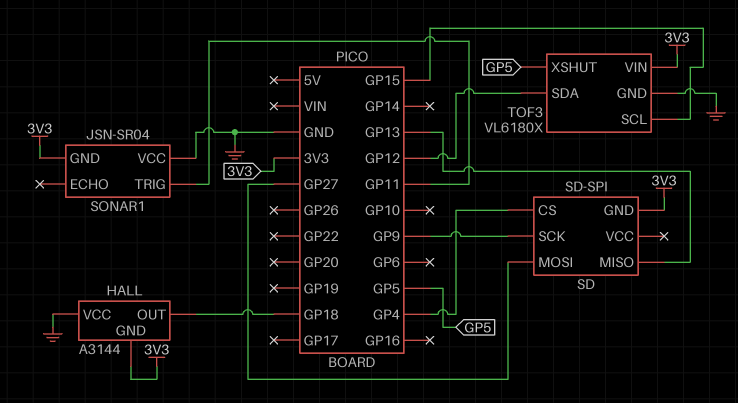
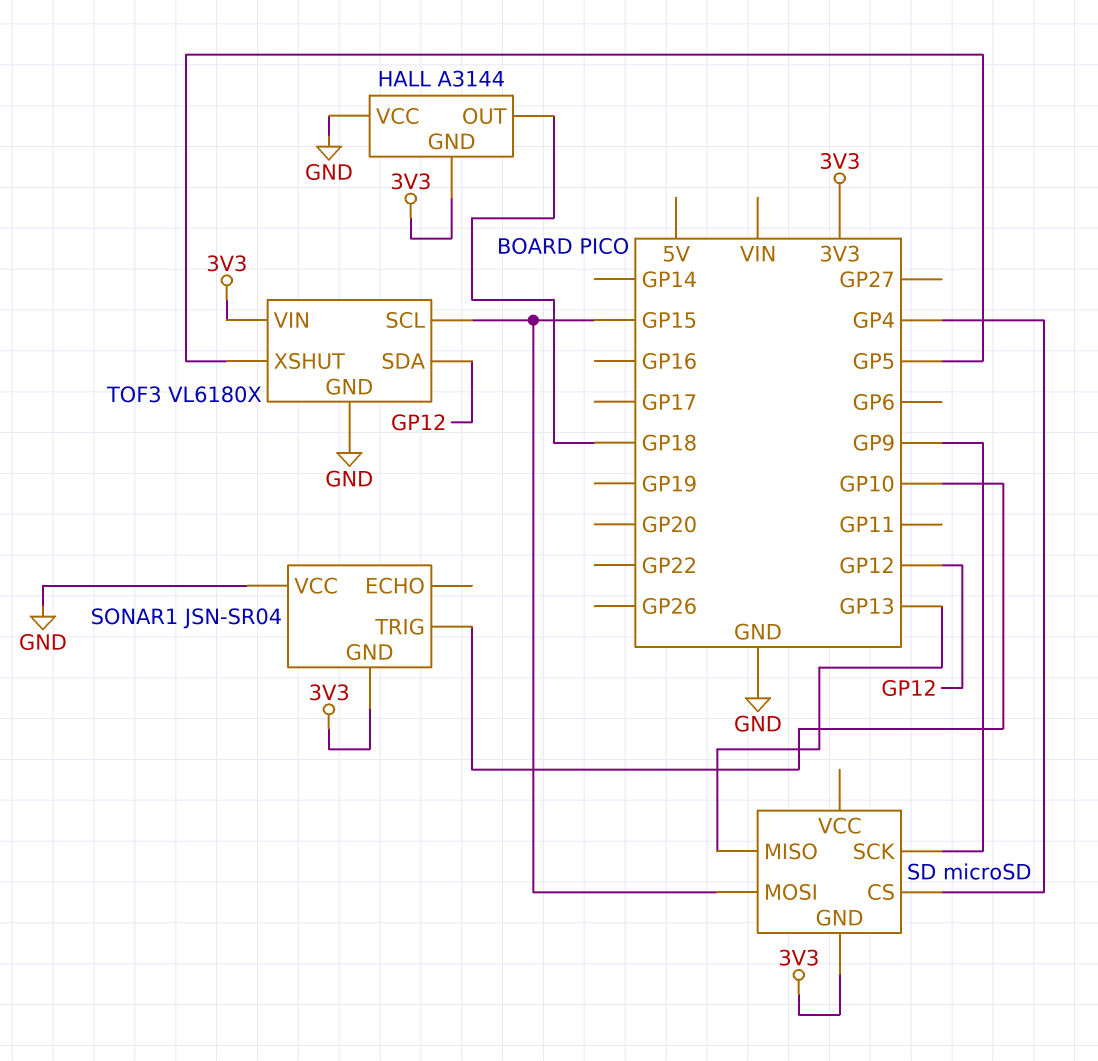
SD: SD-SPI -> microSD
SD pin MOSI: GP27 -> GP15
SONAR1 pin TRIG: GP11 -> GP10

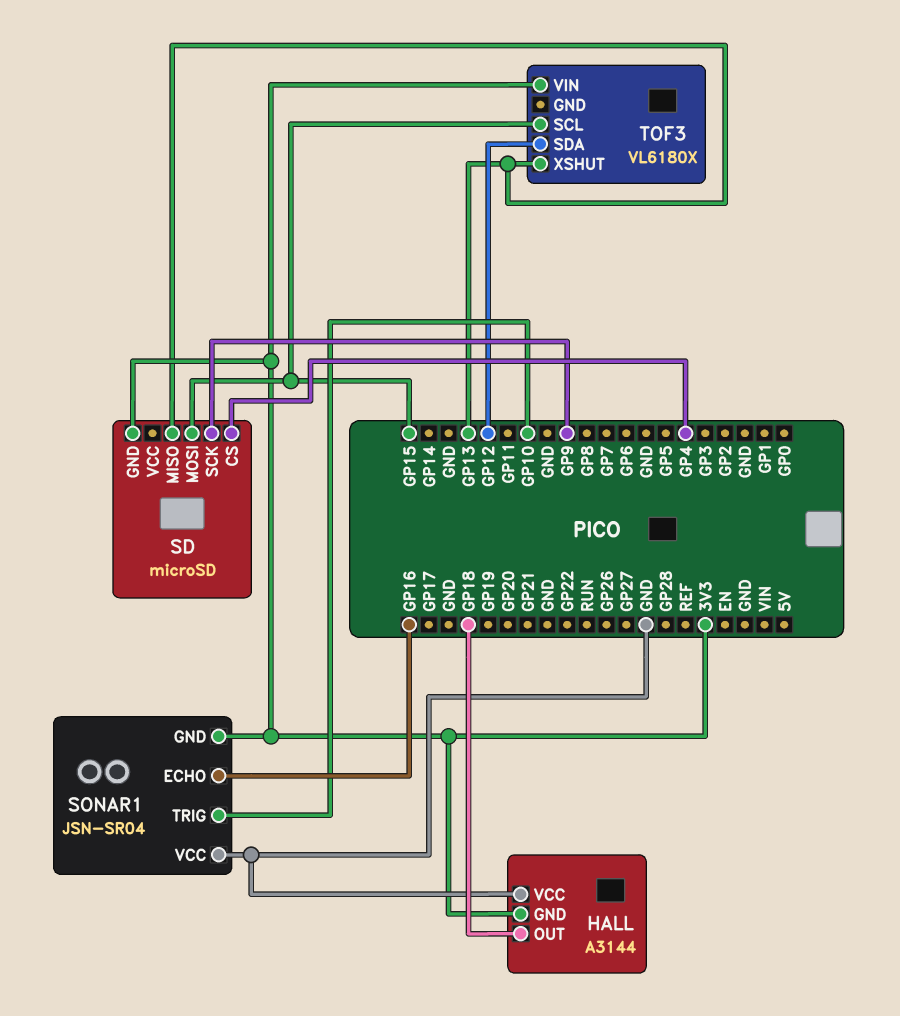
SONAR1 pin ECHO: none -> GP16
TOF3 pin GND: GND -> none
TOF3 pin XSHUT: GP5 -> GP13

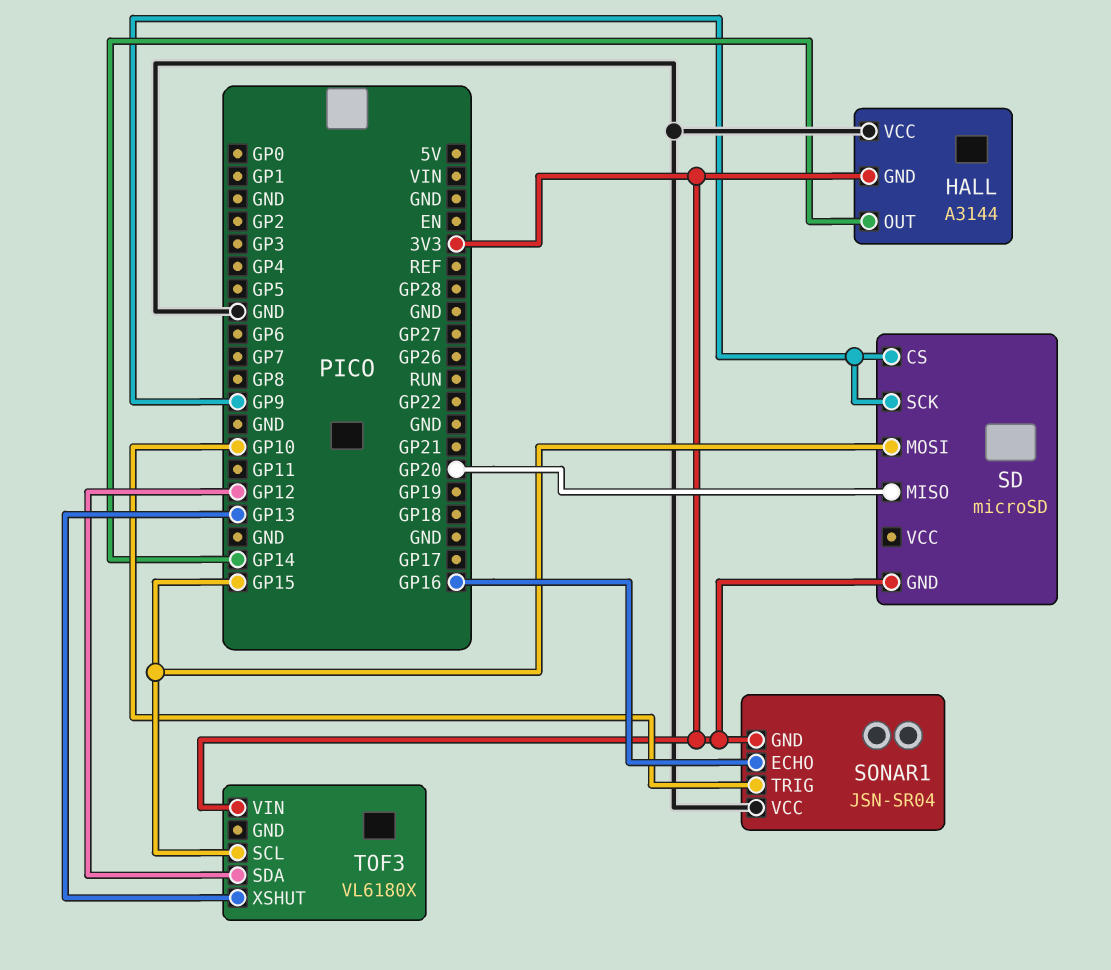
HALL pin OUT: GP18 -> GP14
SD pin CS: GP4 -> GP9
SD pin MISO: GP13 -> GP20

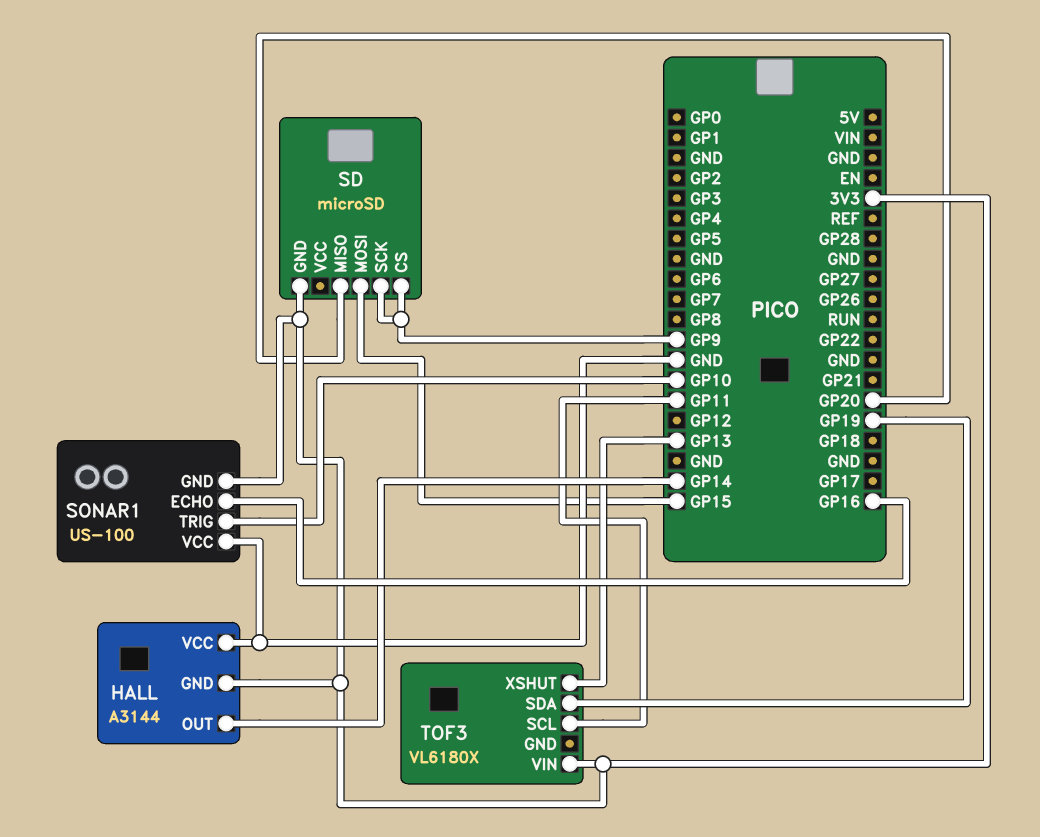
SONAR1: JSN-SR04 -> US-100
TOF3 pin SCL: GP15 -> GP11
TOF3 pin SDA: GP12 -> GP19

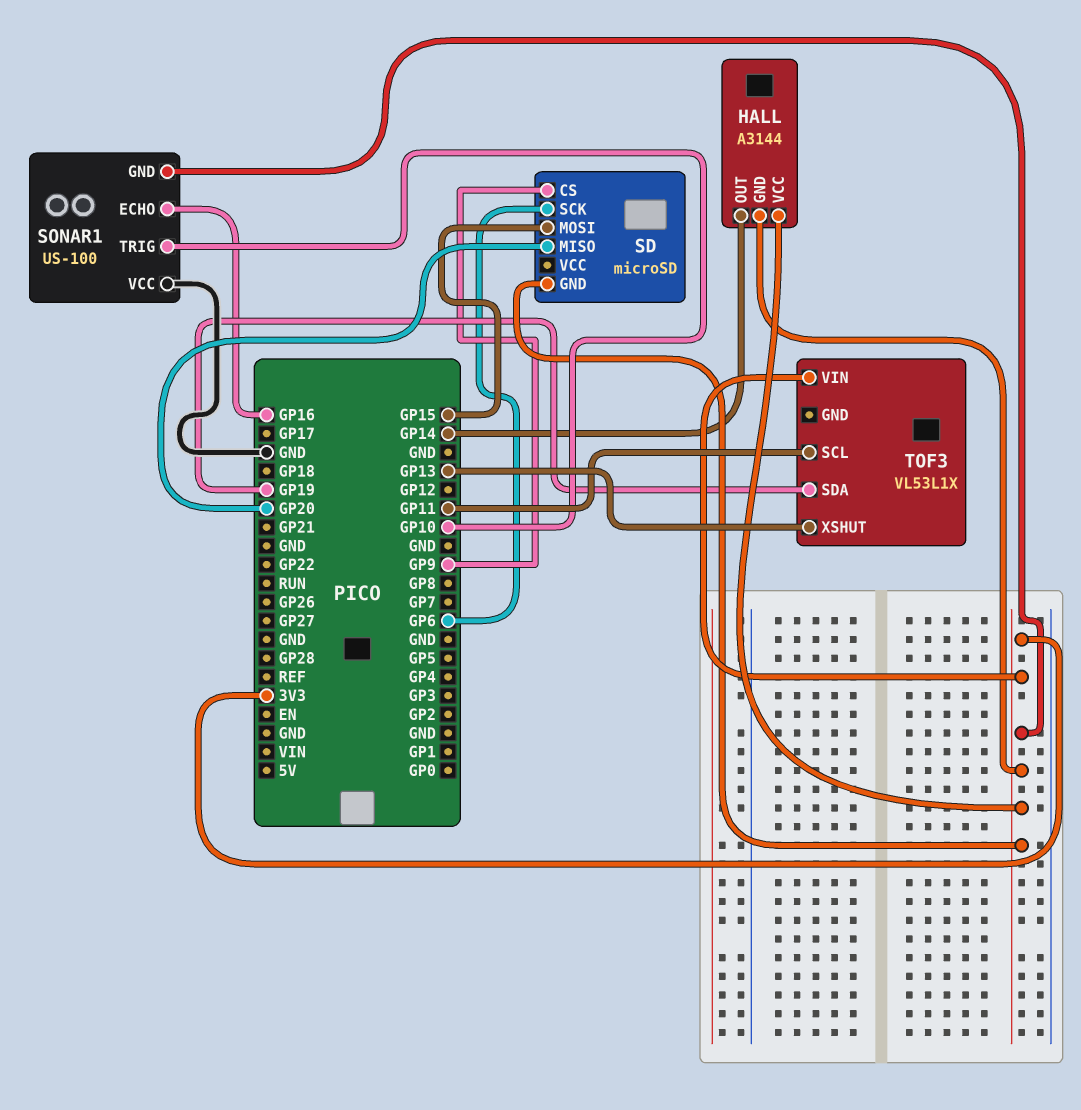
HALL pin VCC: GND -> 3V3
SD pin SCK: GP9 -> GP6
TOF3: VL6180X -> VL53L1X

